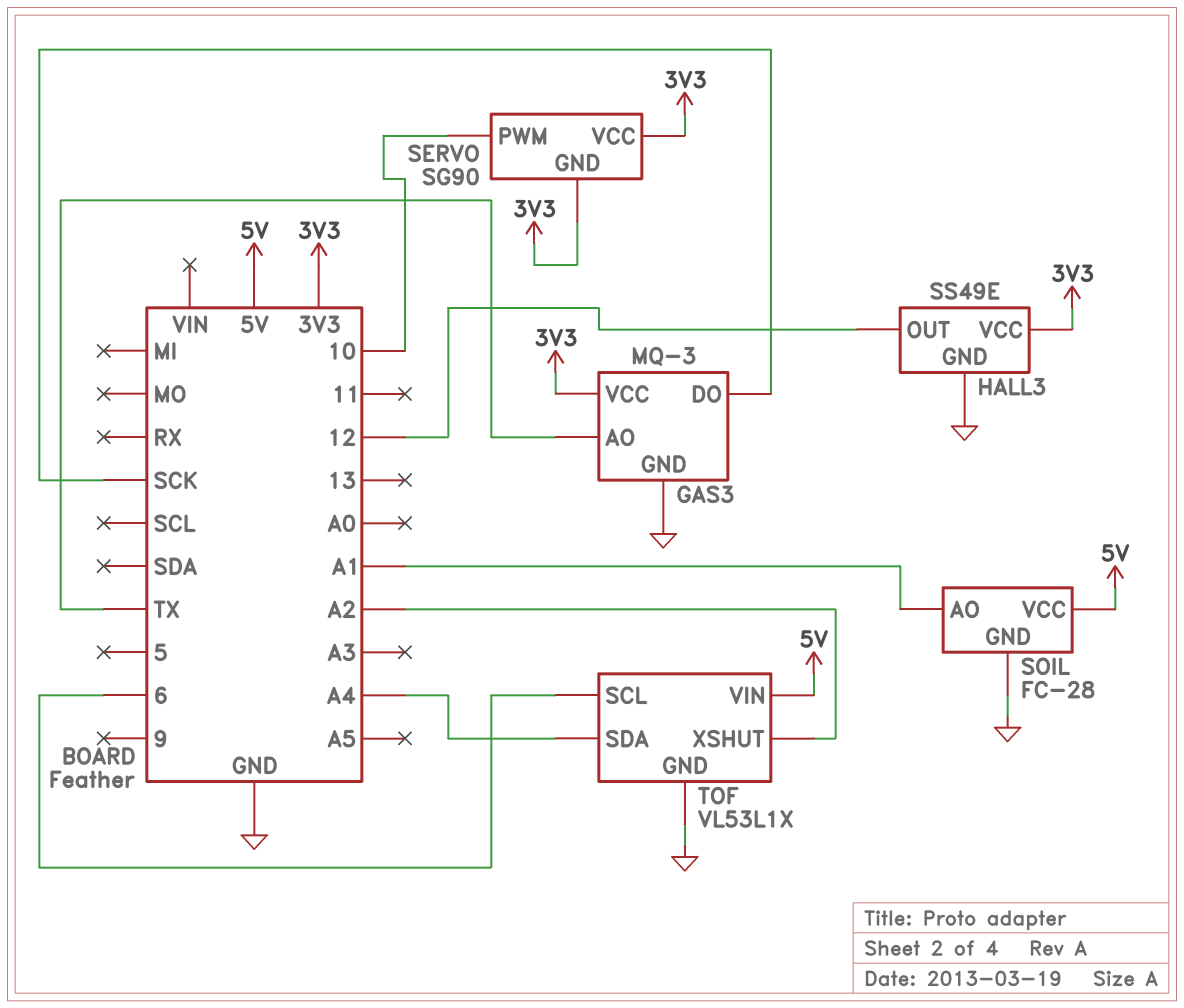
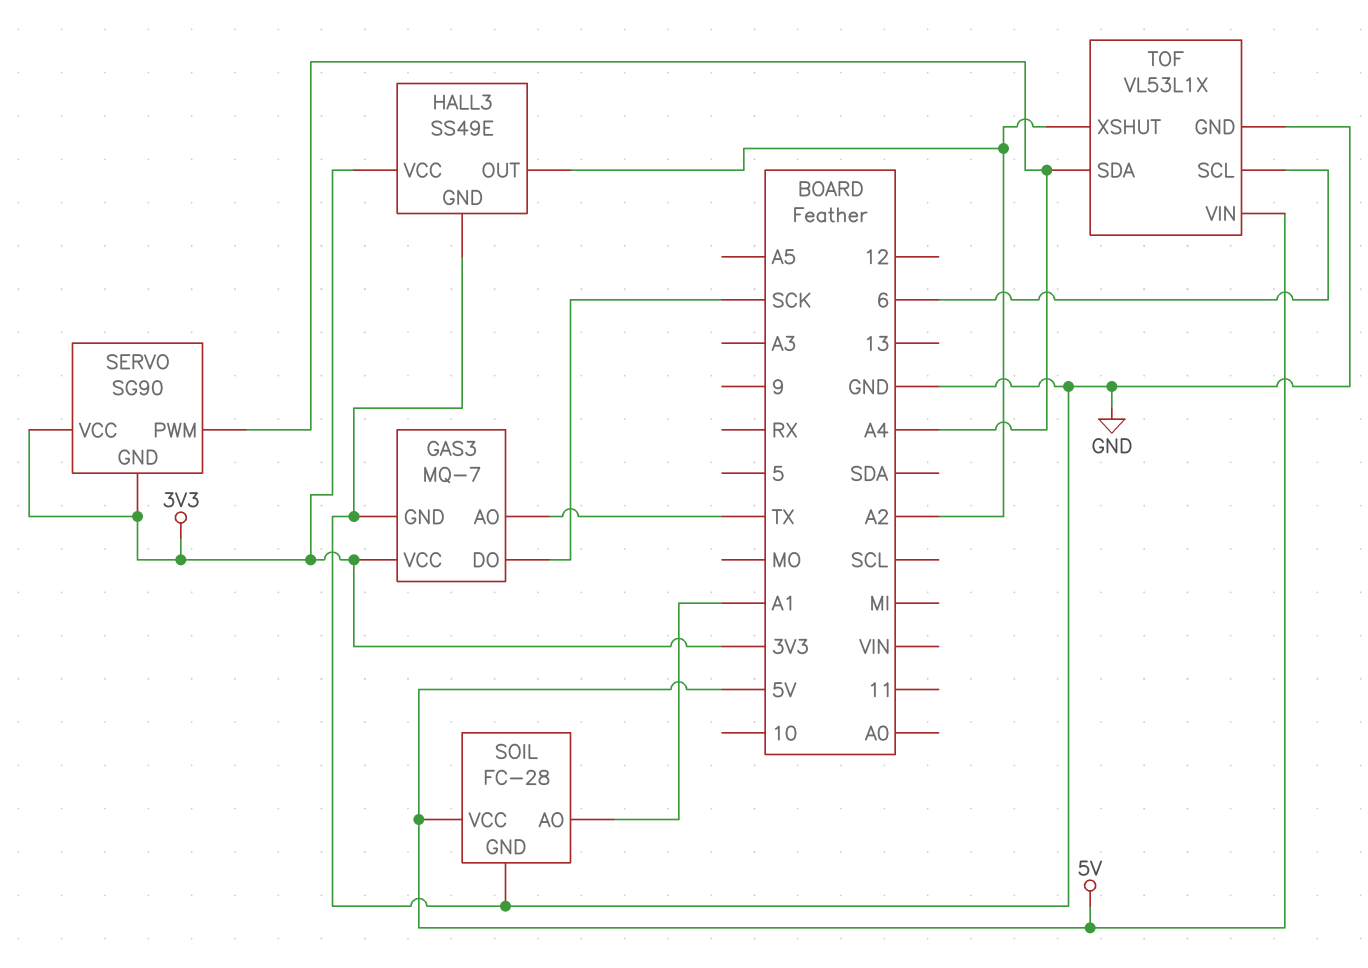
GAS3: MQ-3 -> MQ-7
HALL3 pin OUT: 12 -> A2
SERVO pin PWM: 10 -> A4

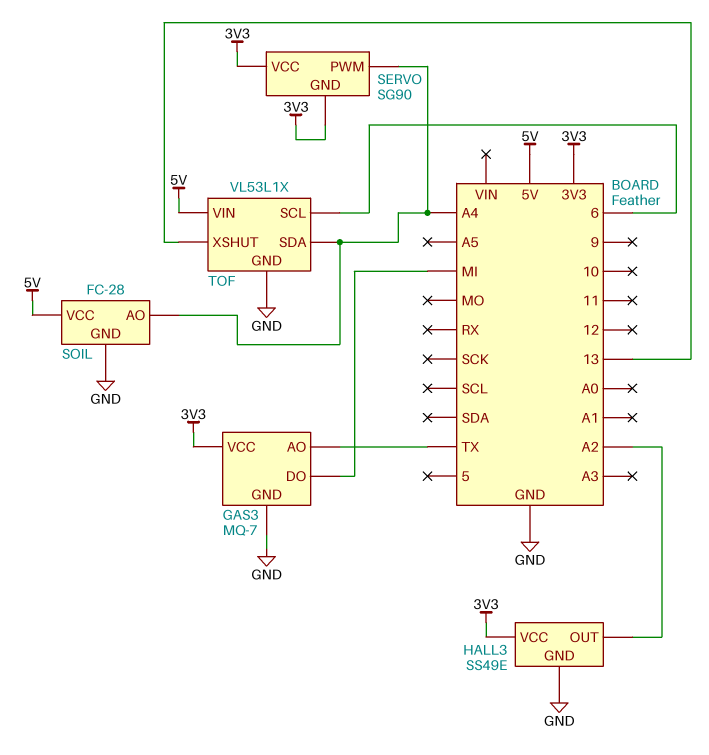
GAS3 pin DO: SCK -> MI
SOIL pin AO: A1 -> A4
TOF pin XSHUT: A2 -> 13

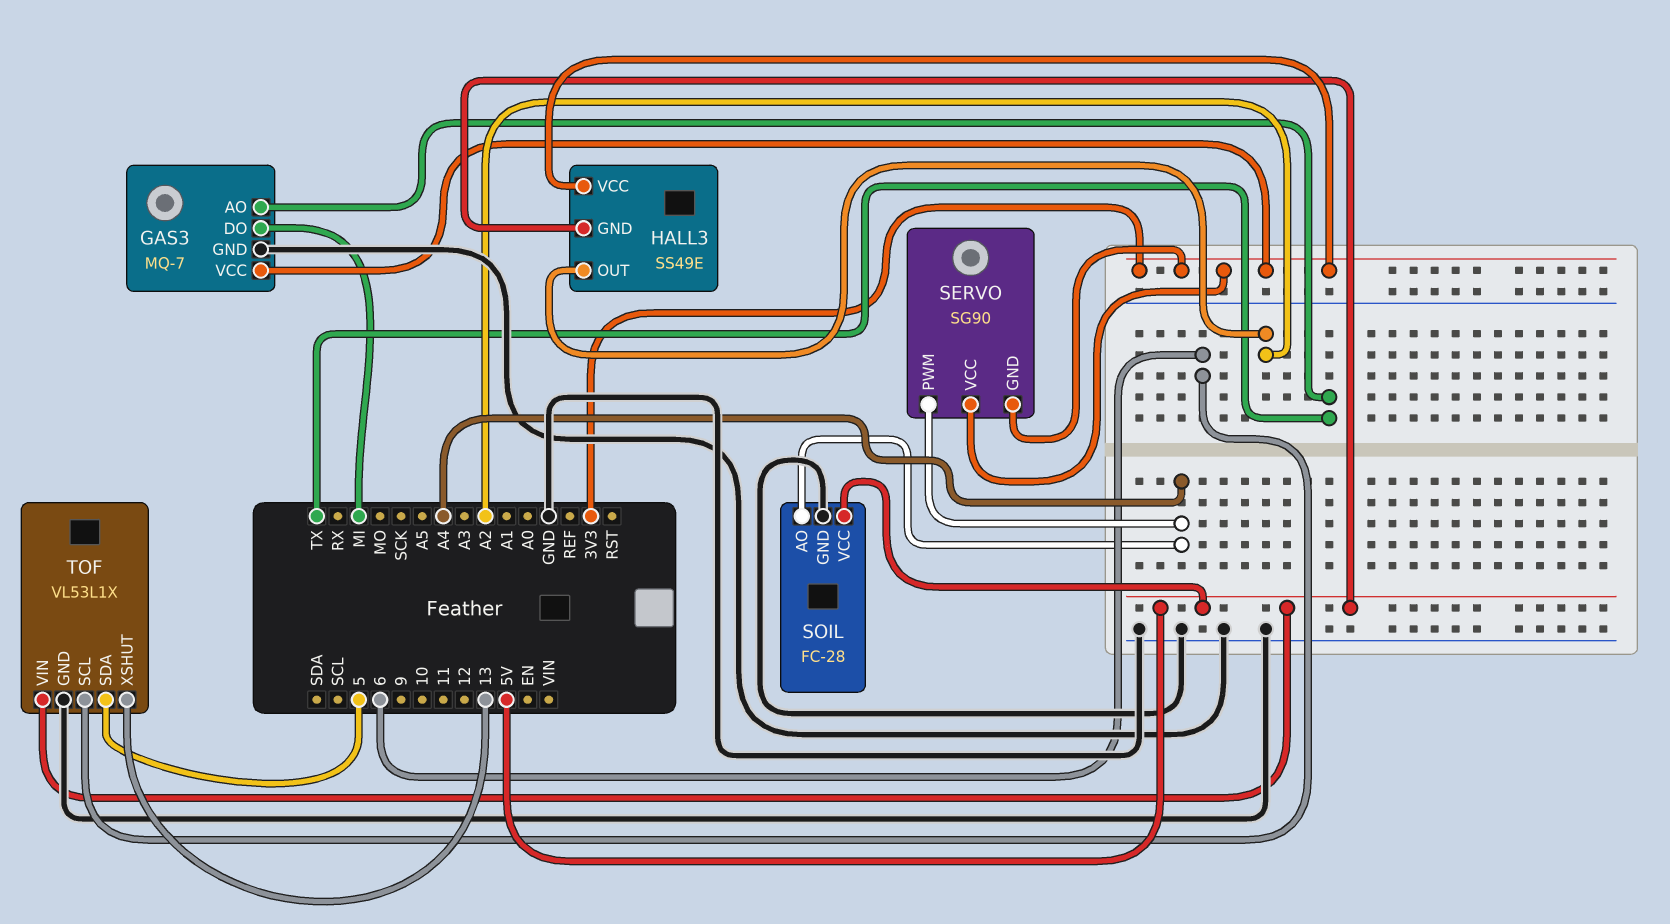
HALL3 pin GND: GND -> 5V
TOF pin SDA: A4 -> 5

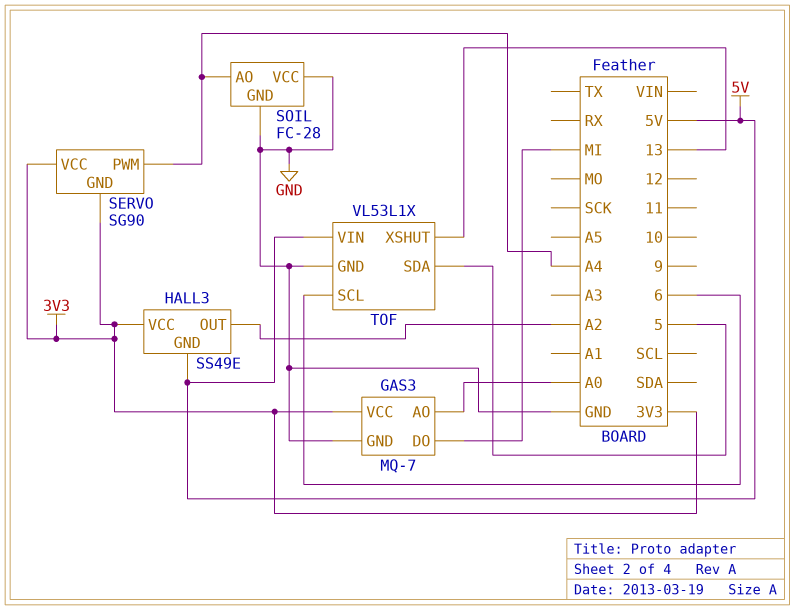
GAS3 pin AO: TX -> A0
SOIL pin VCC: 5V -> GND

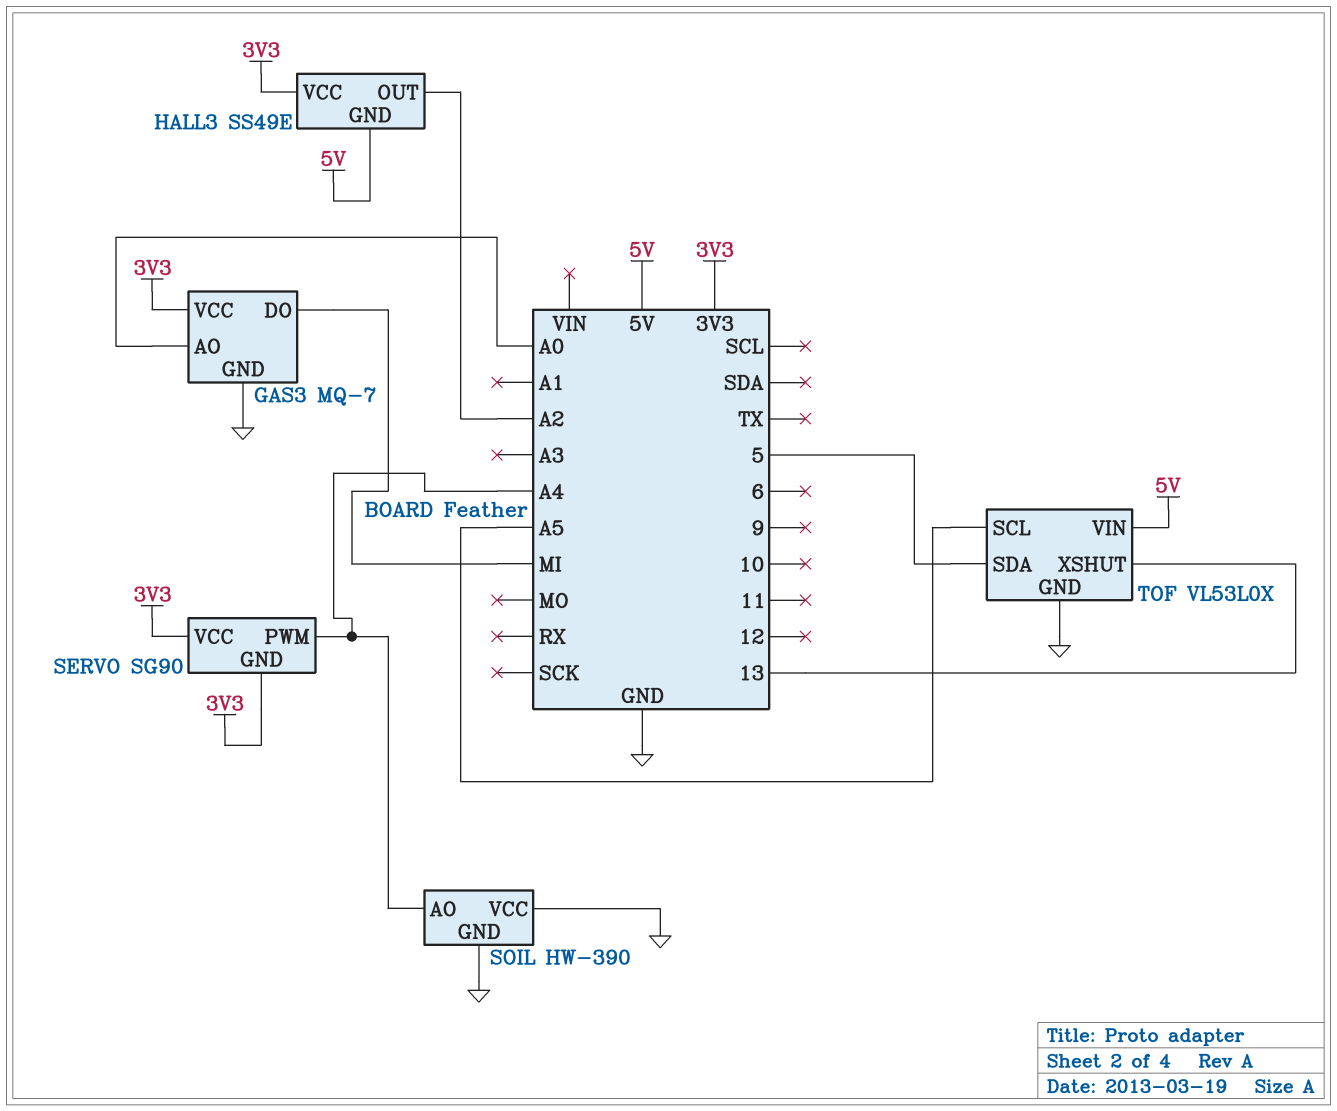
SOIL: FC-28 -> HW-390
TOF: VL53L1X -> VL53L0X
TOF pin SCL: 6 -> A5

